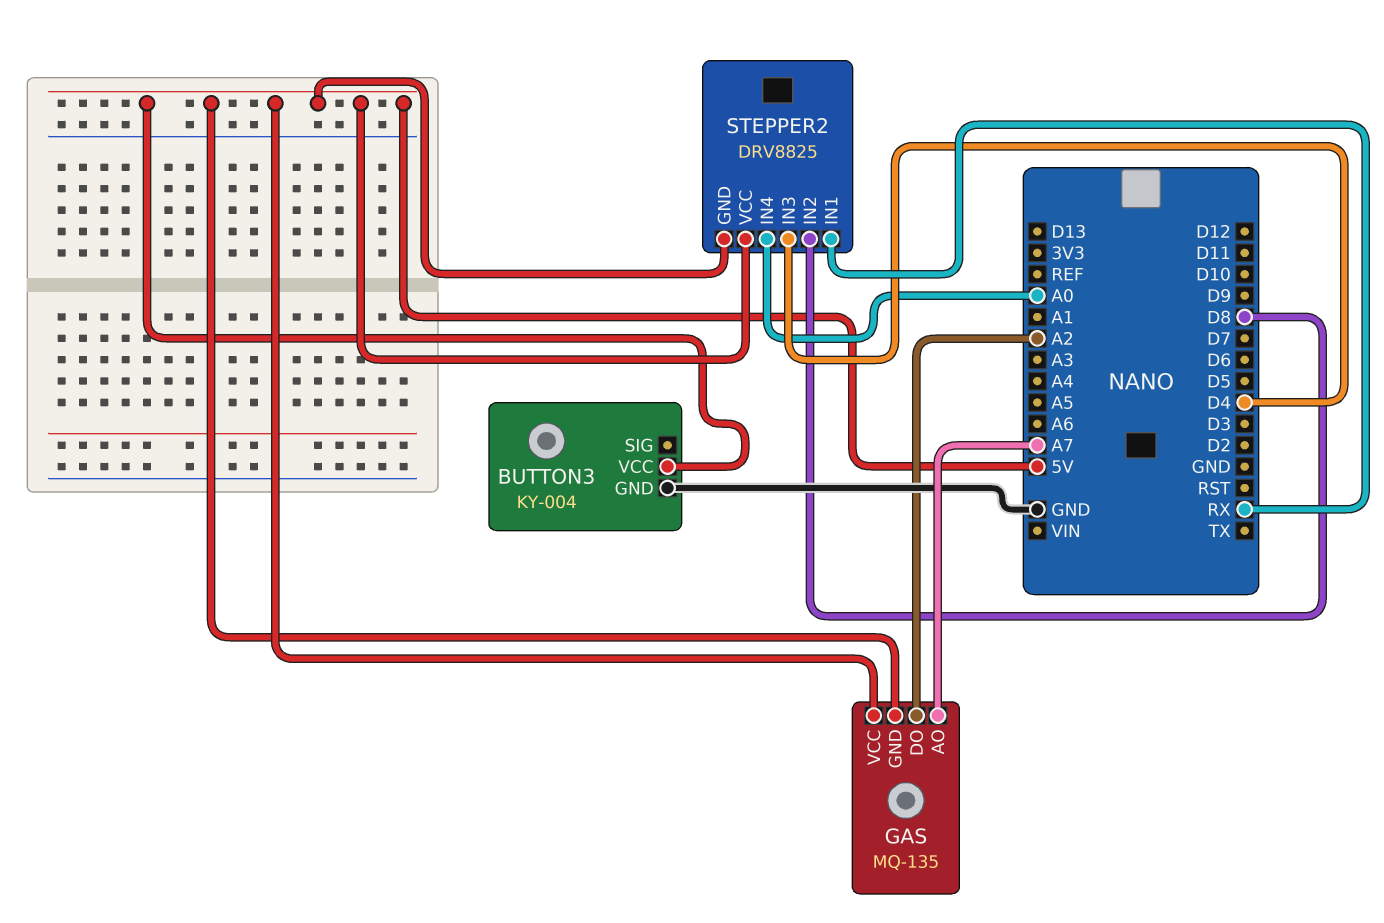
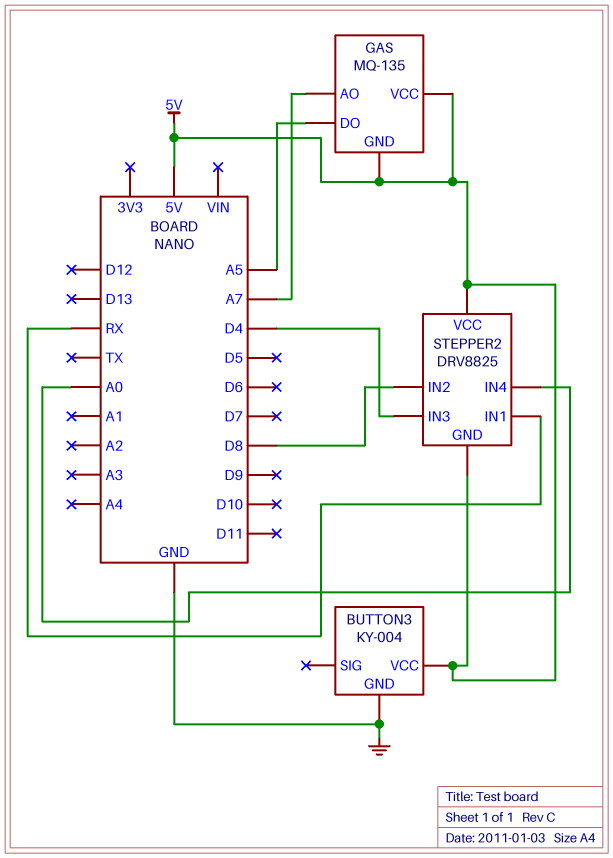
GAS pin DO: A2 -> A5

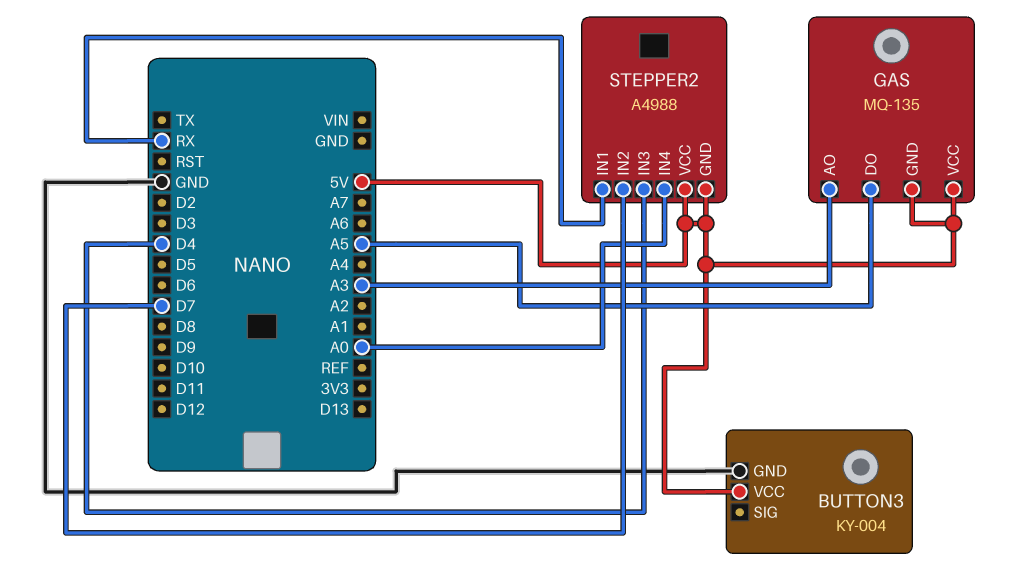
GAS pin AO: A7 -> A3
STEPPER2: DRV8825 -> A4988
STEPPER2 pin IN2: D8 -> D7

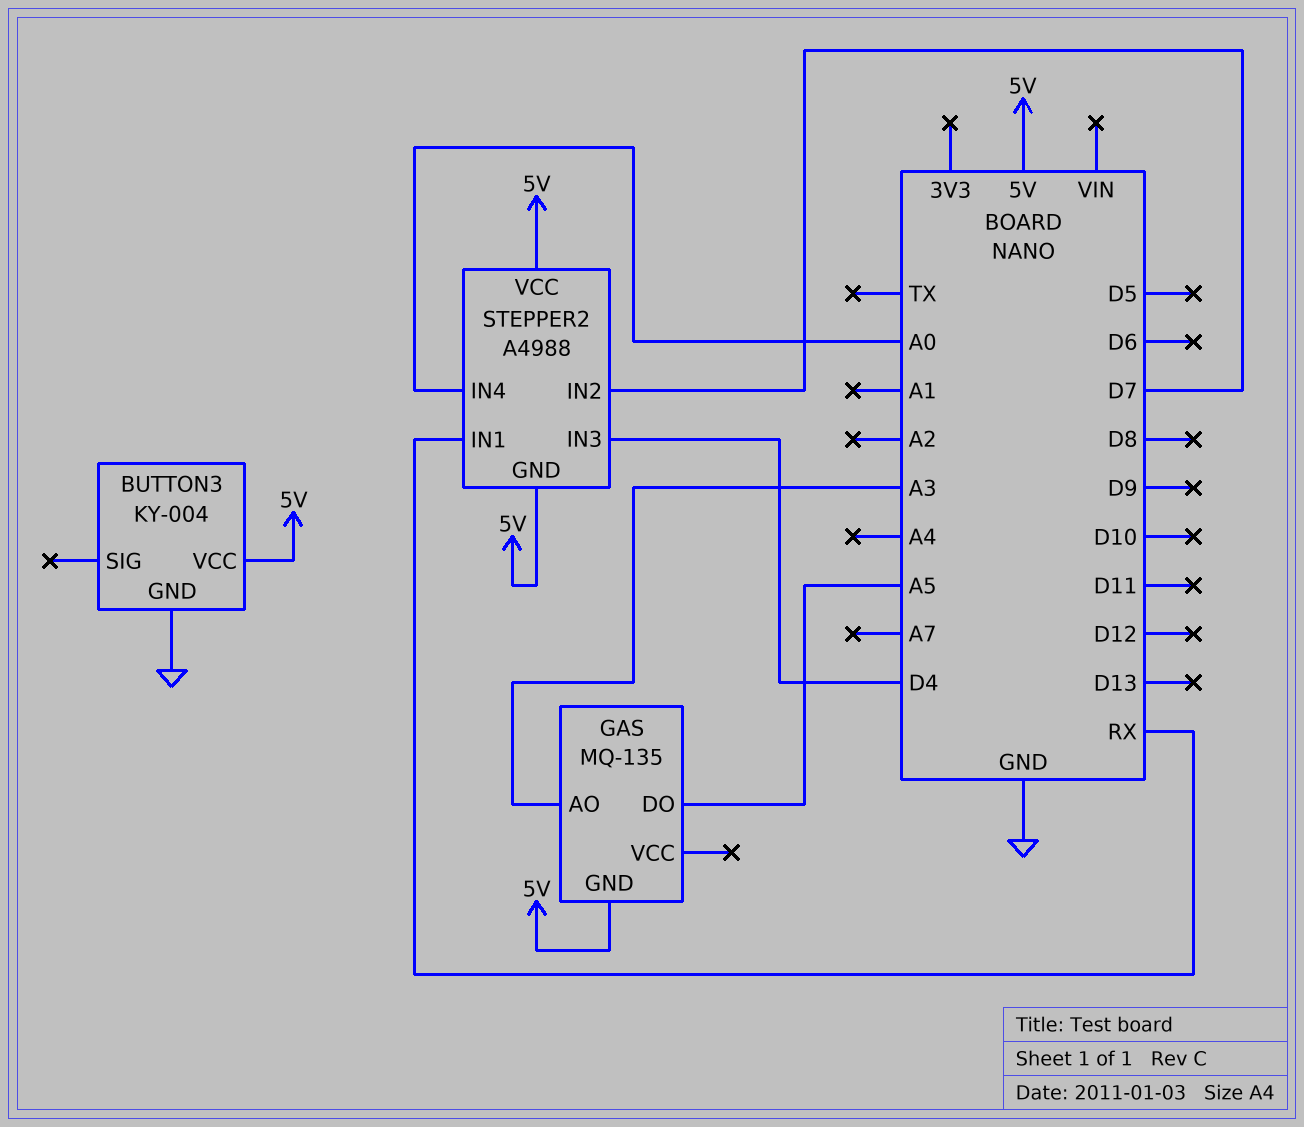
GAS pin VCC: 5V -> none

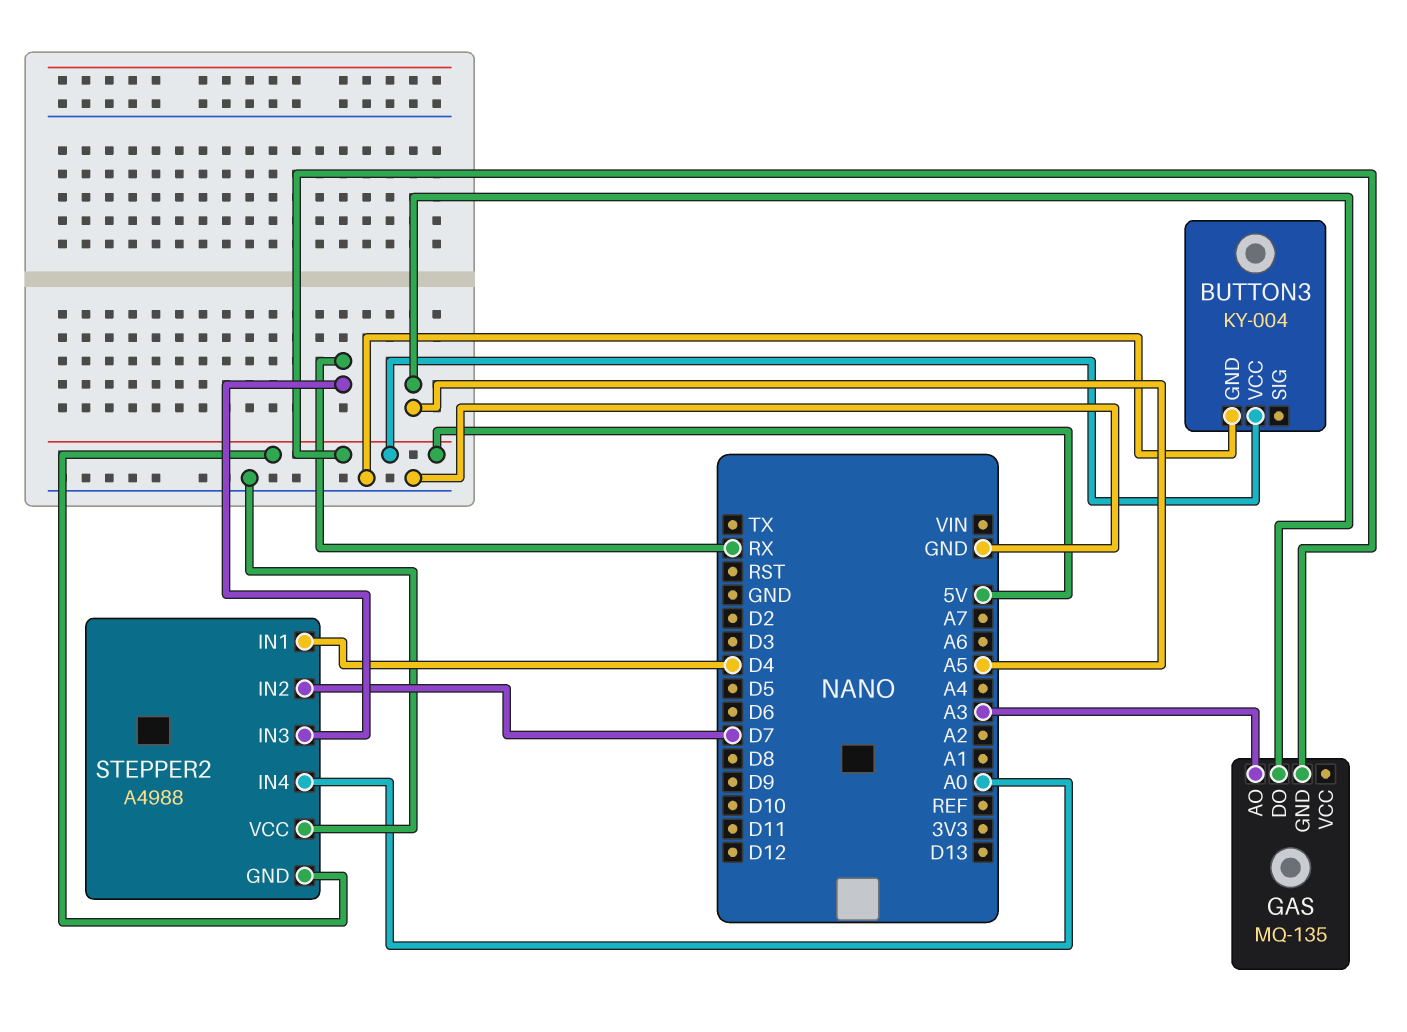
STEPPER2 pin IN1: RX -> D4
STEPPER2 pin IN3: D4 -> RX
STEPPER2 pin VCC: 5V -> GND

